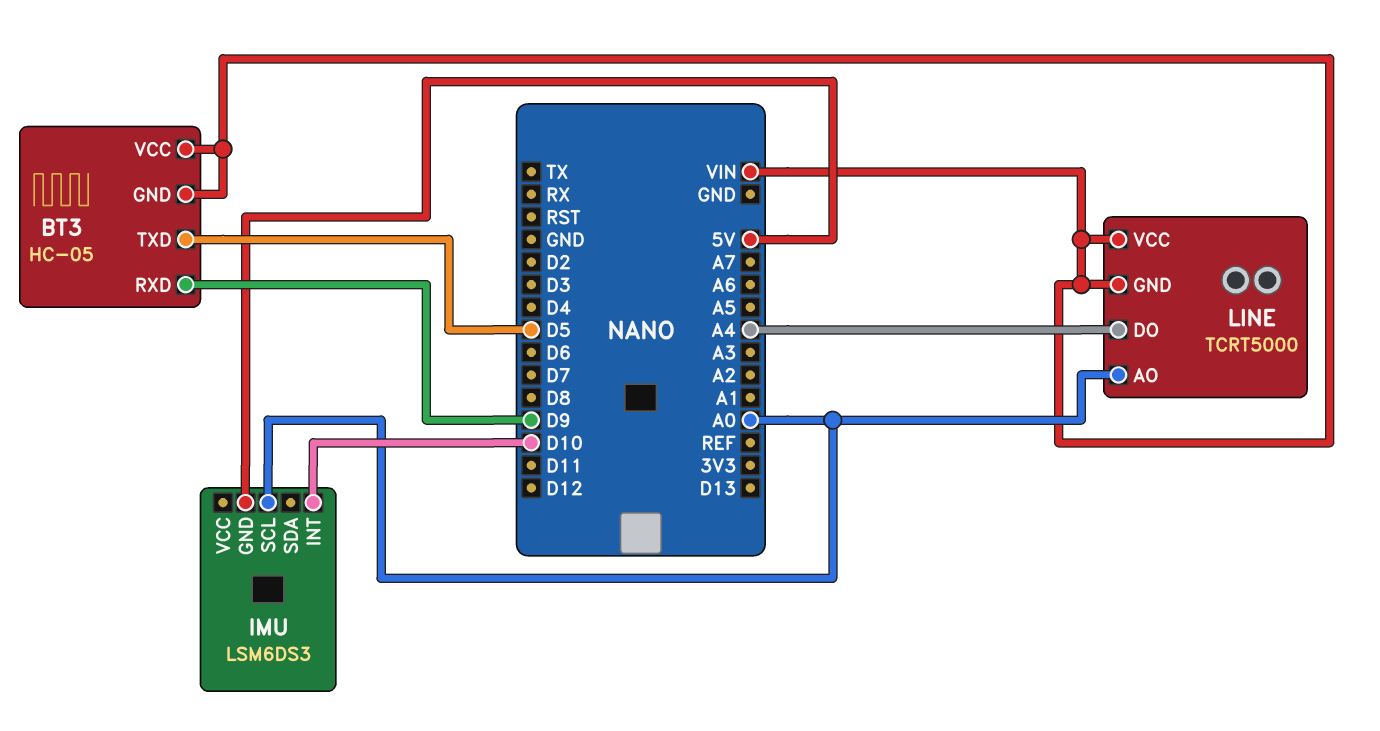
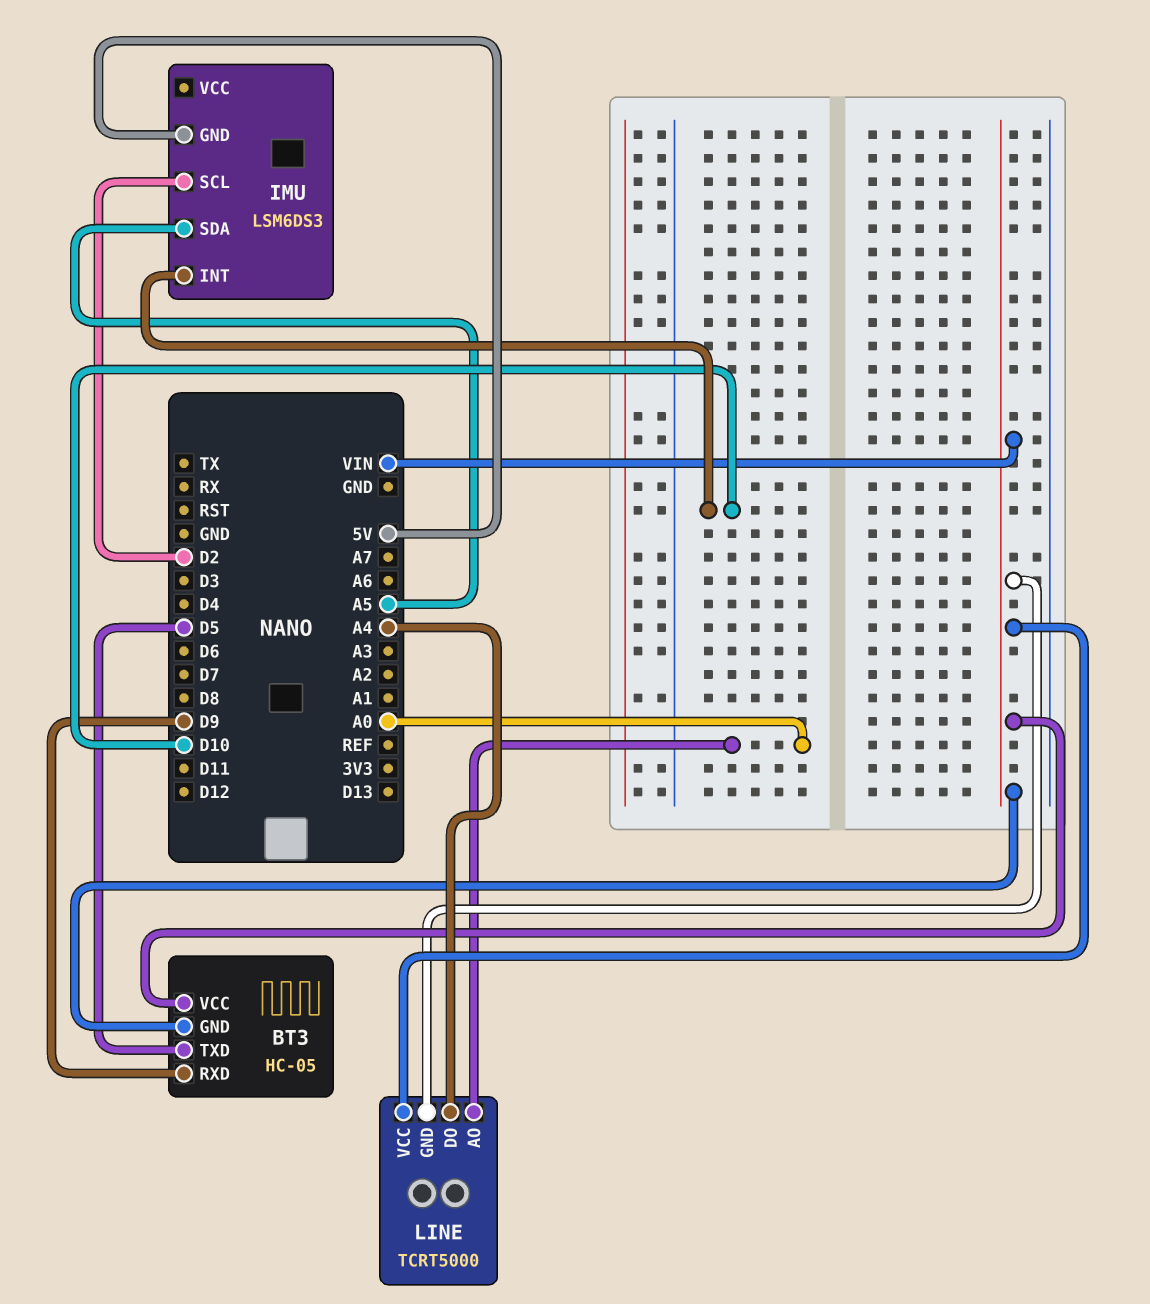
IMU pin SCL: A0 -> D2
IMU pin SDA: none -> A5

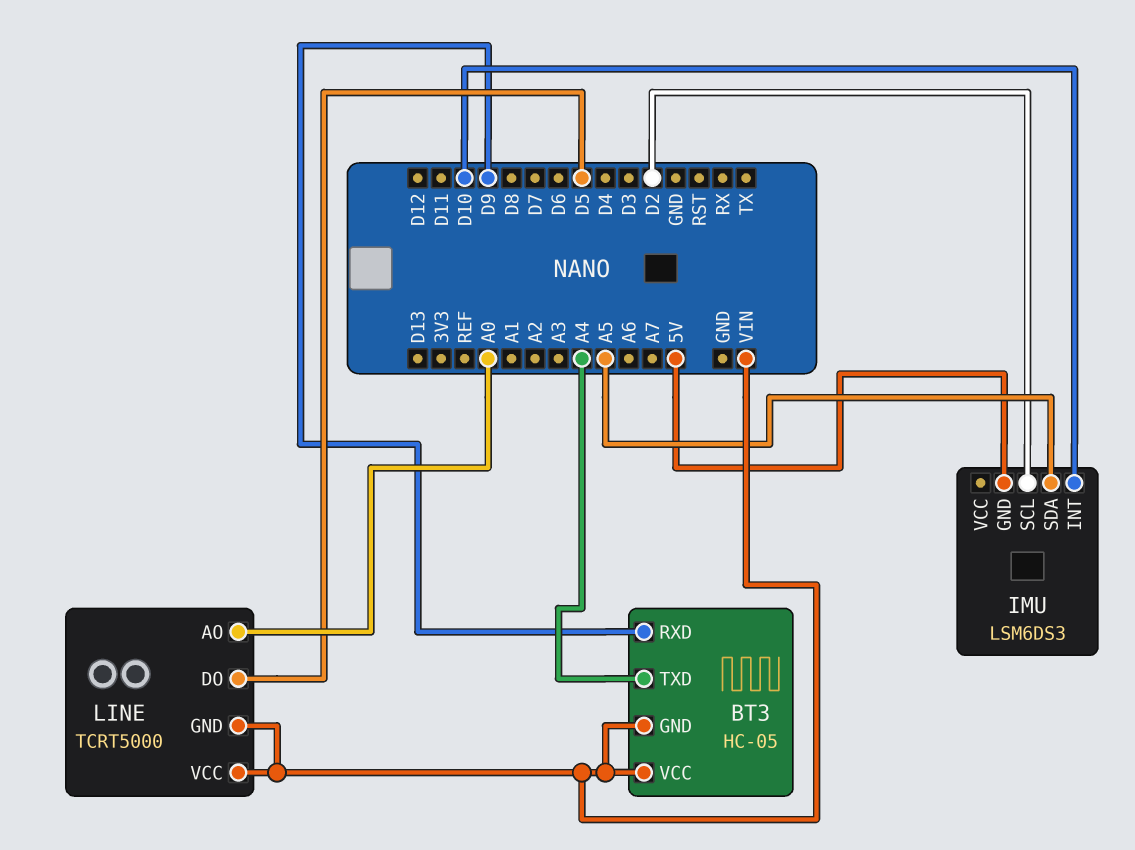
BT3 pin TXD: D5 -> A4
LINE pin DO: A4 -> D5

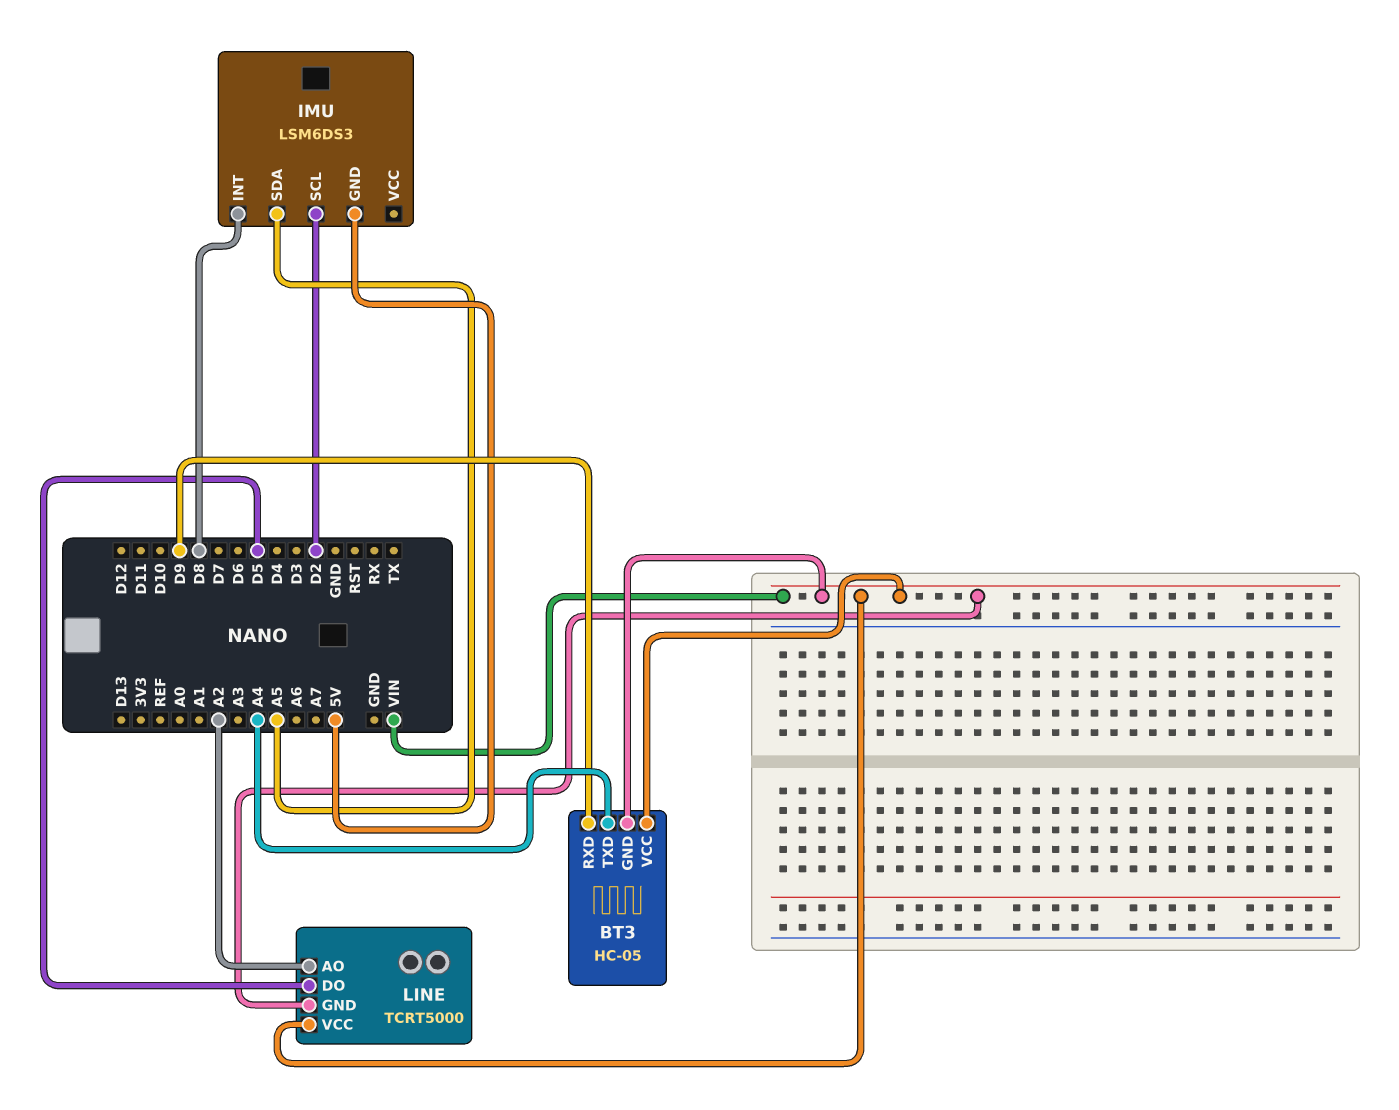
IMU pin INT: D10 -> D8
LINE pin AO: A0 -> A2

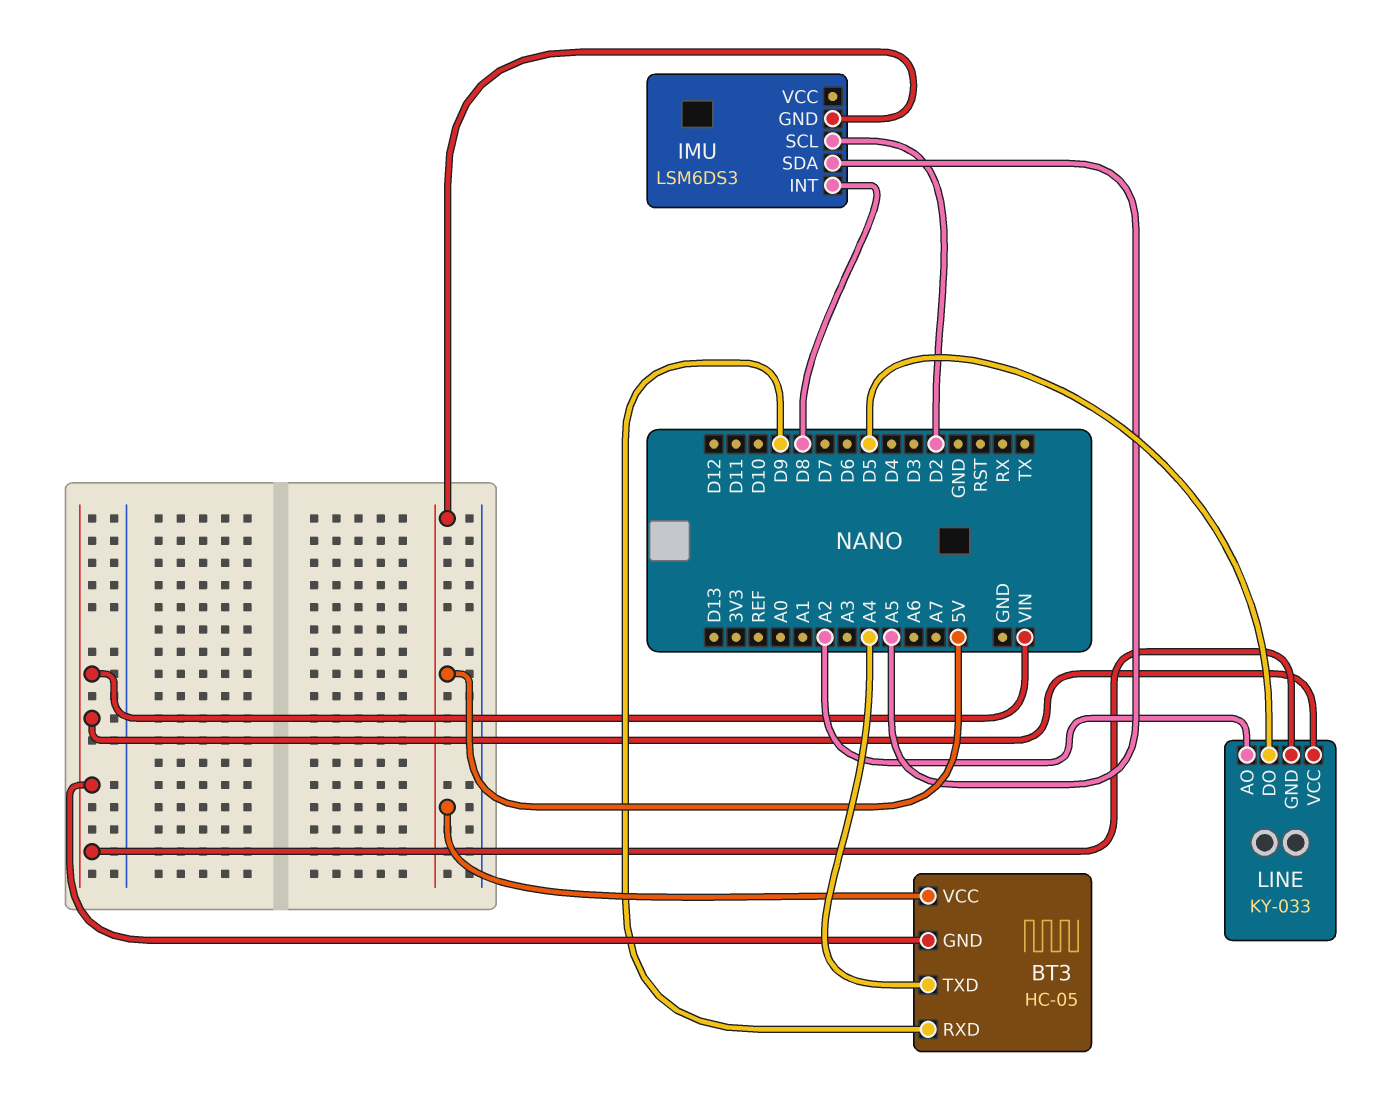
BT3 pin VCC: VIN -> 5V
LINE: TCRT5000 -> KY-033

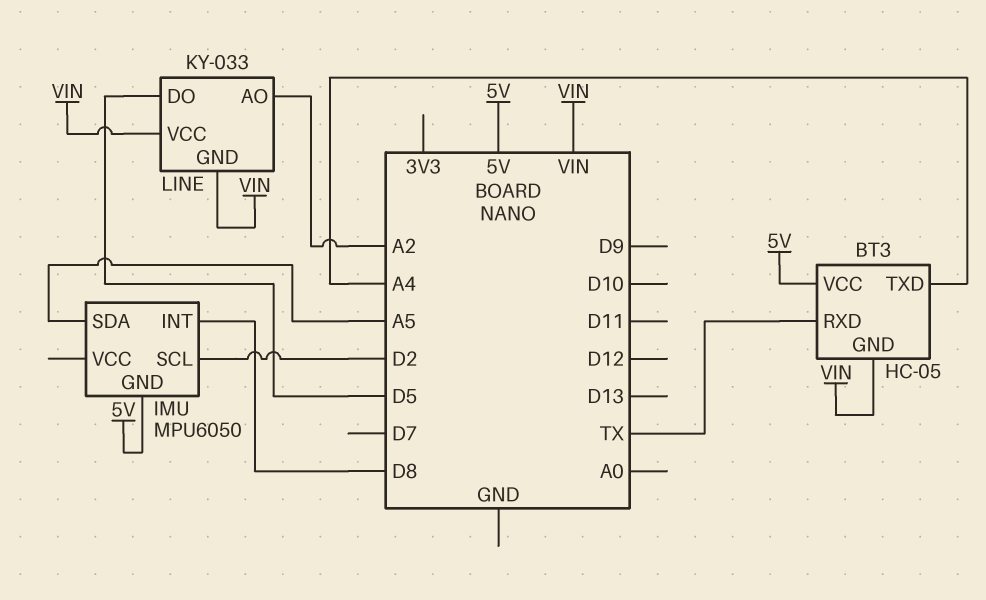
BT3 pin RXD: D9 -> TX
IMU: LSM6DS3 -> MPU6050

